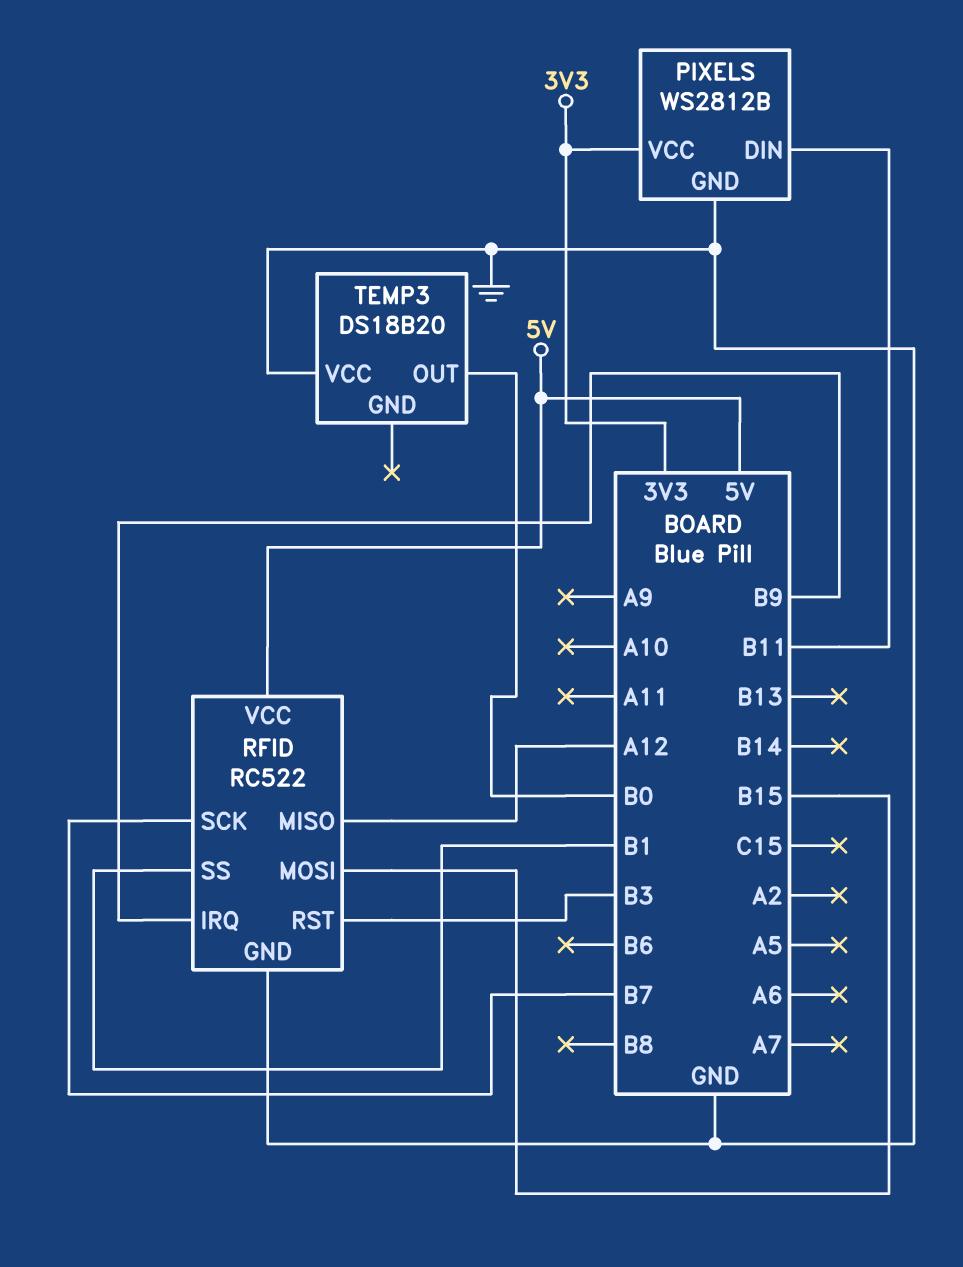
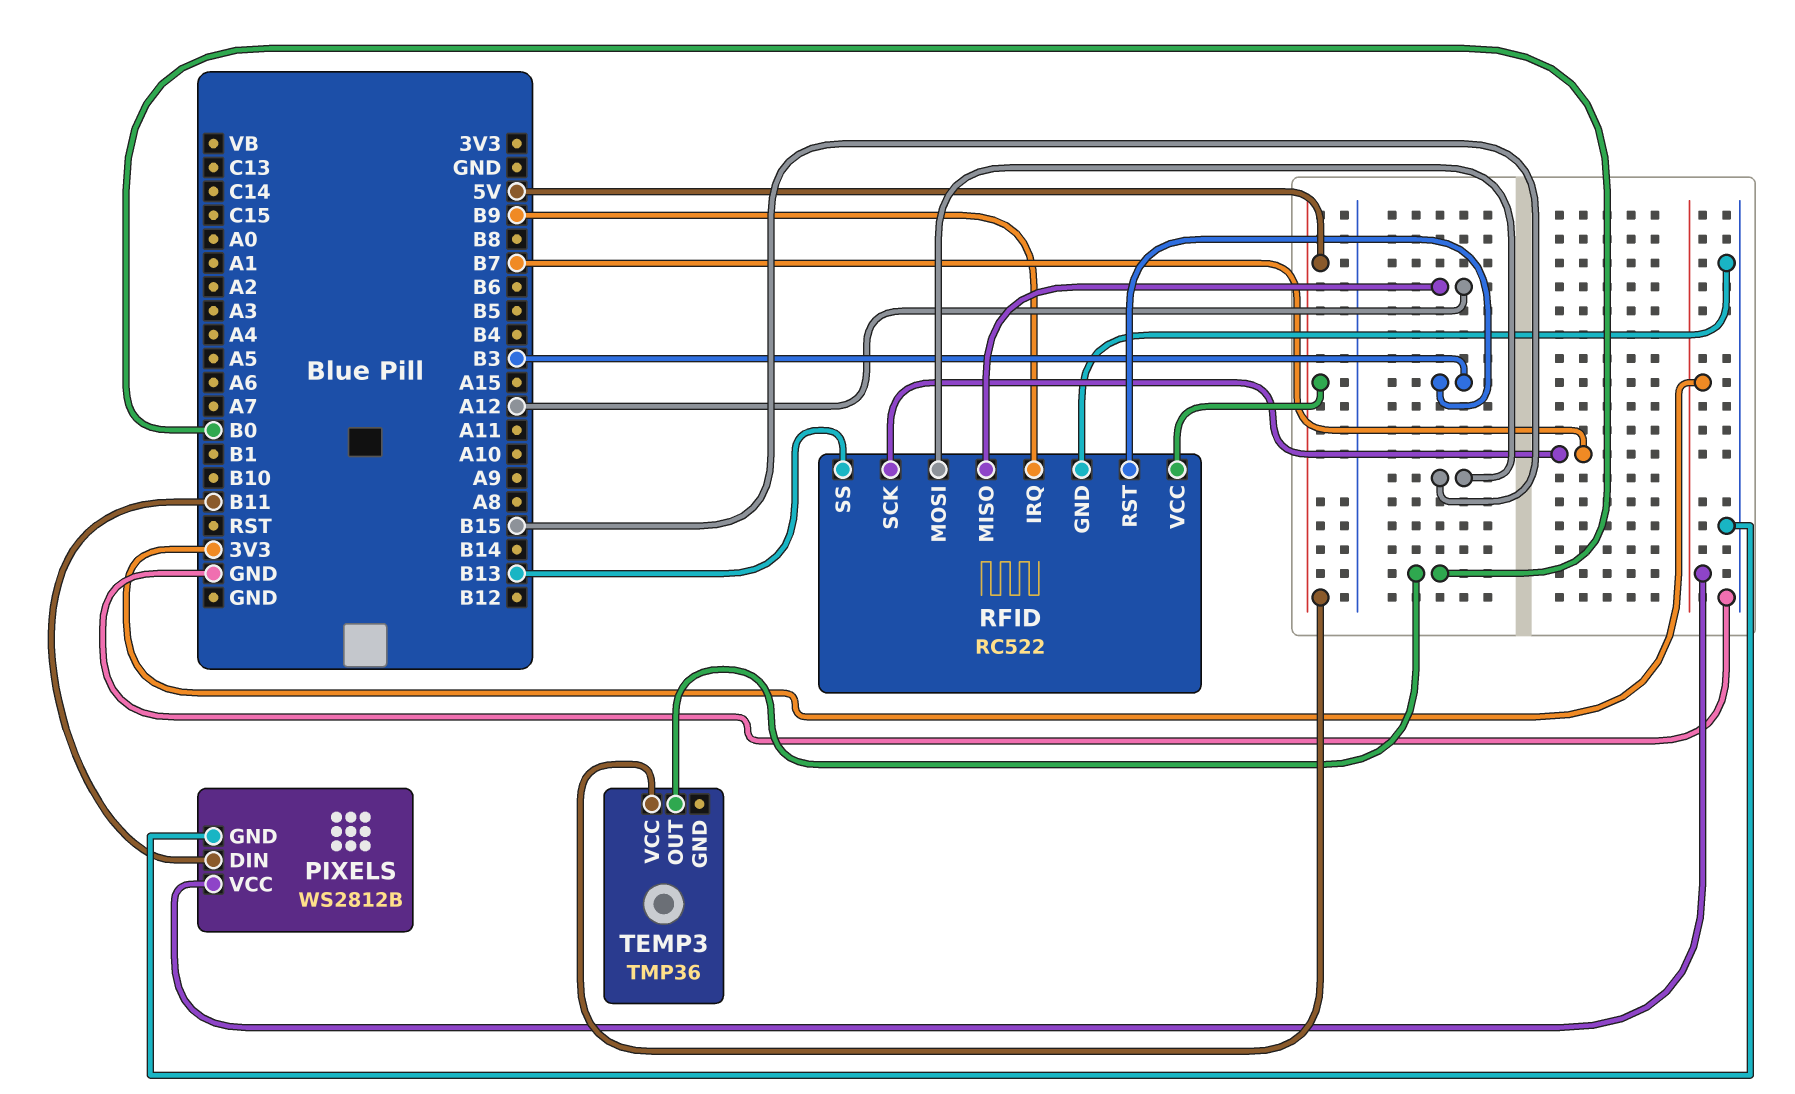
RFID pin SS: B1 -> B13
TEMP3: DS18B20 -> TMP36
TEMP3 pin VCC: GND -> 5V

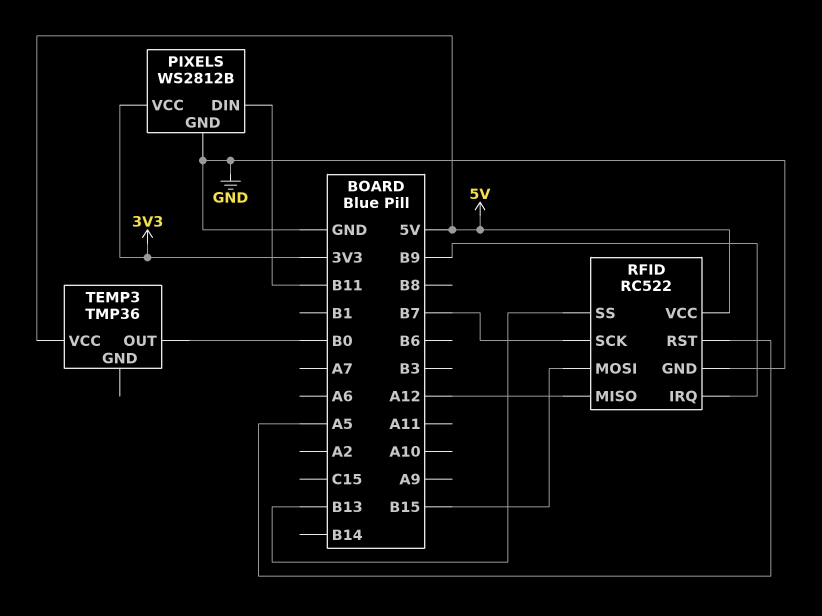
RFID pin RST: B3 -> A5

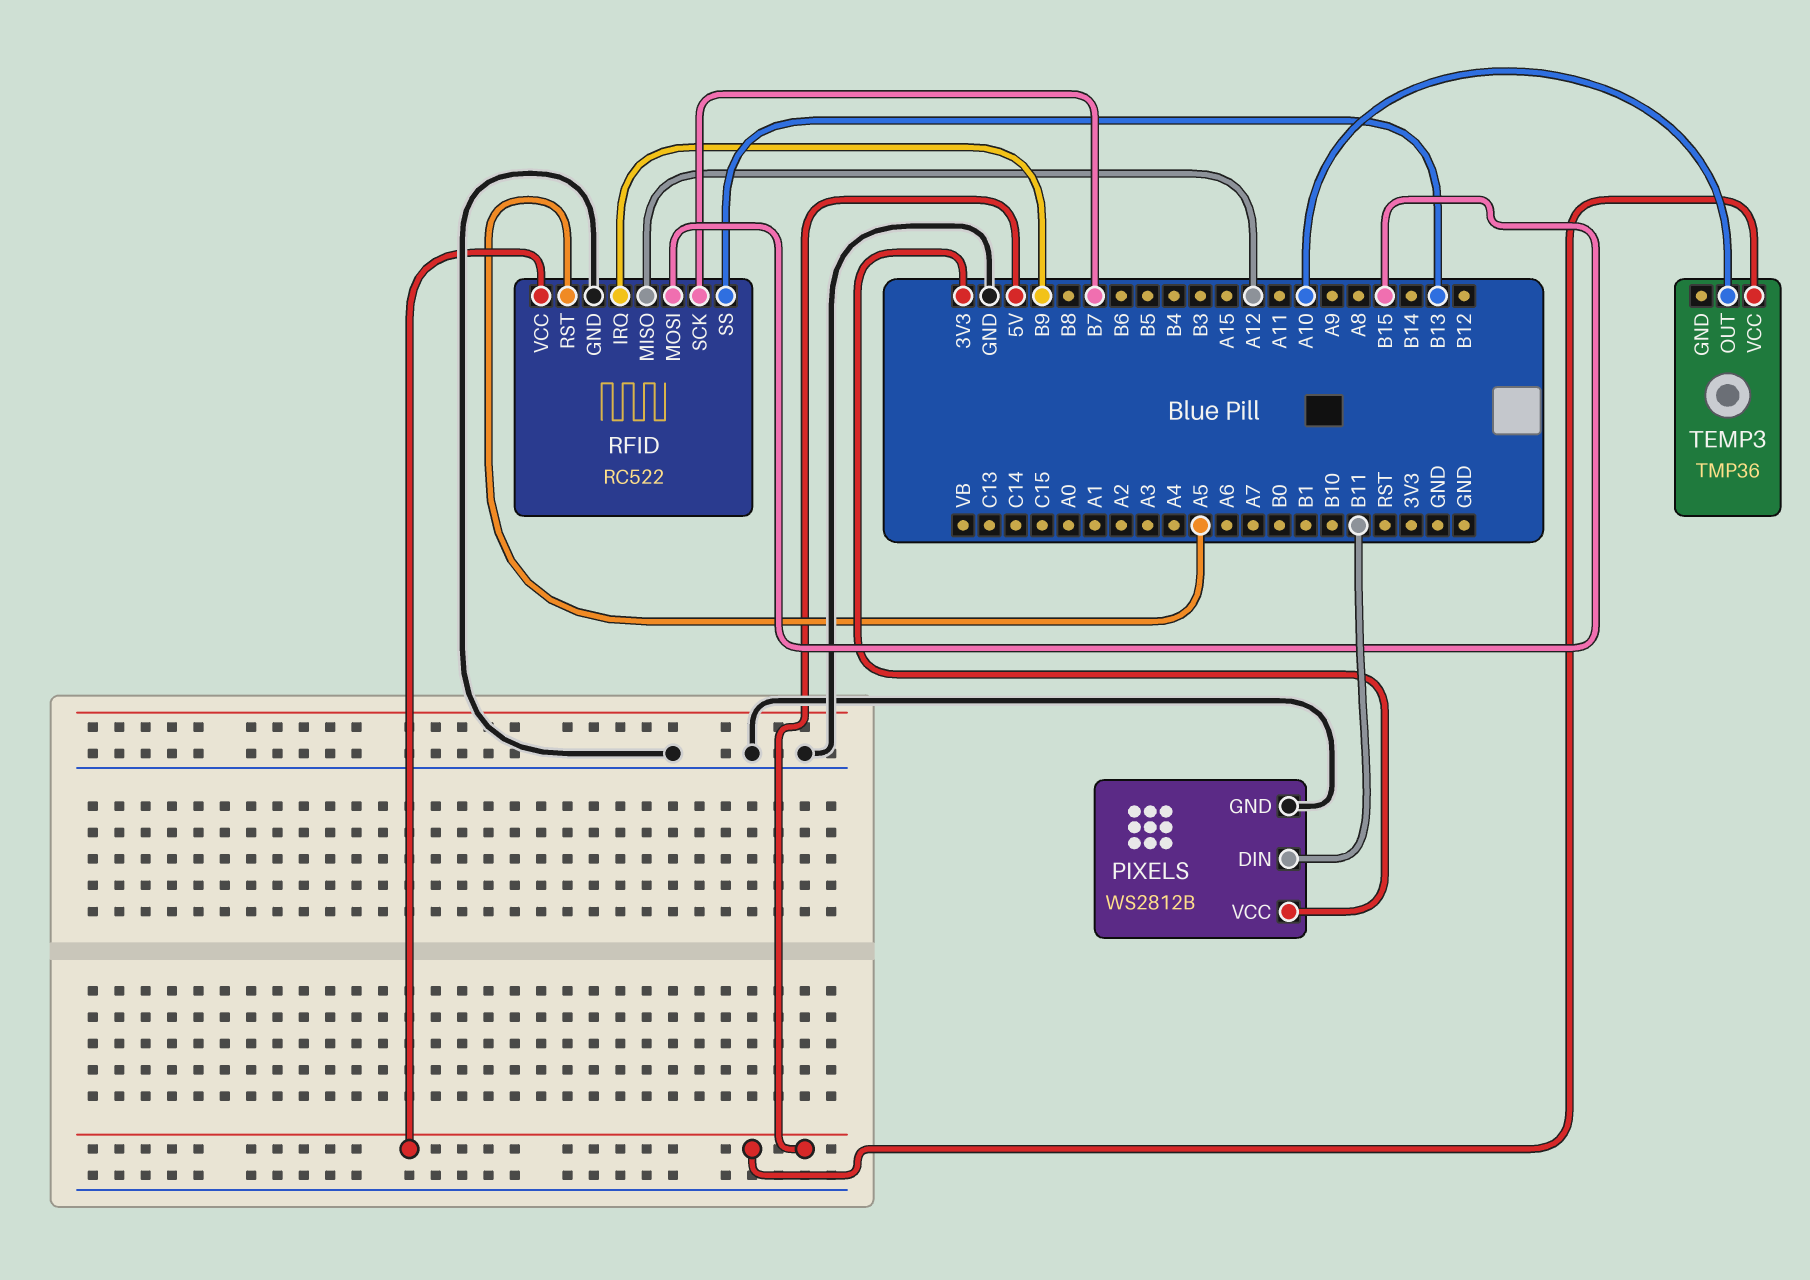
TEMP3 pin OUT: B0 -> A10

